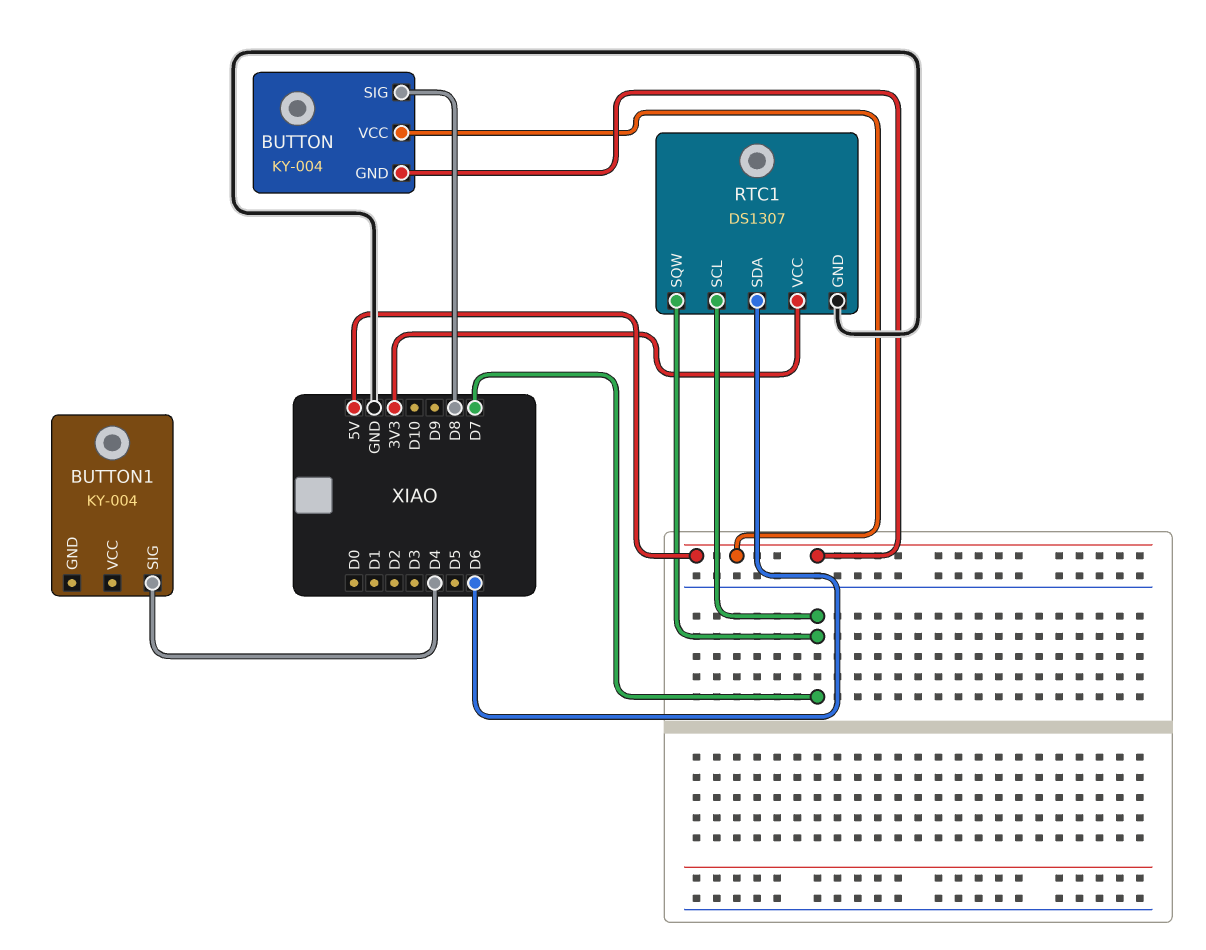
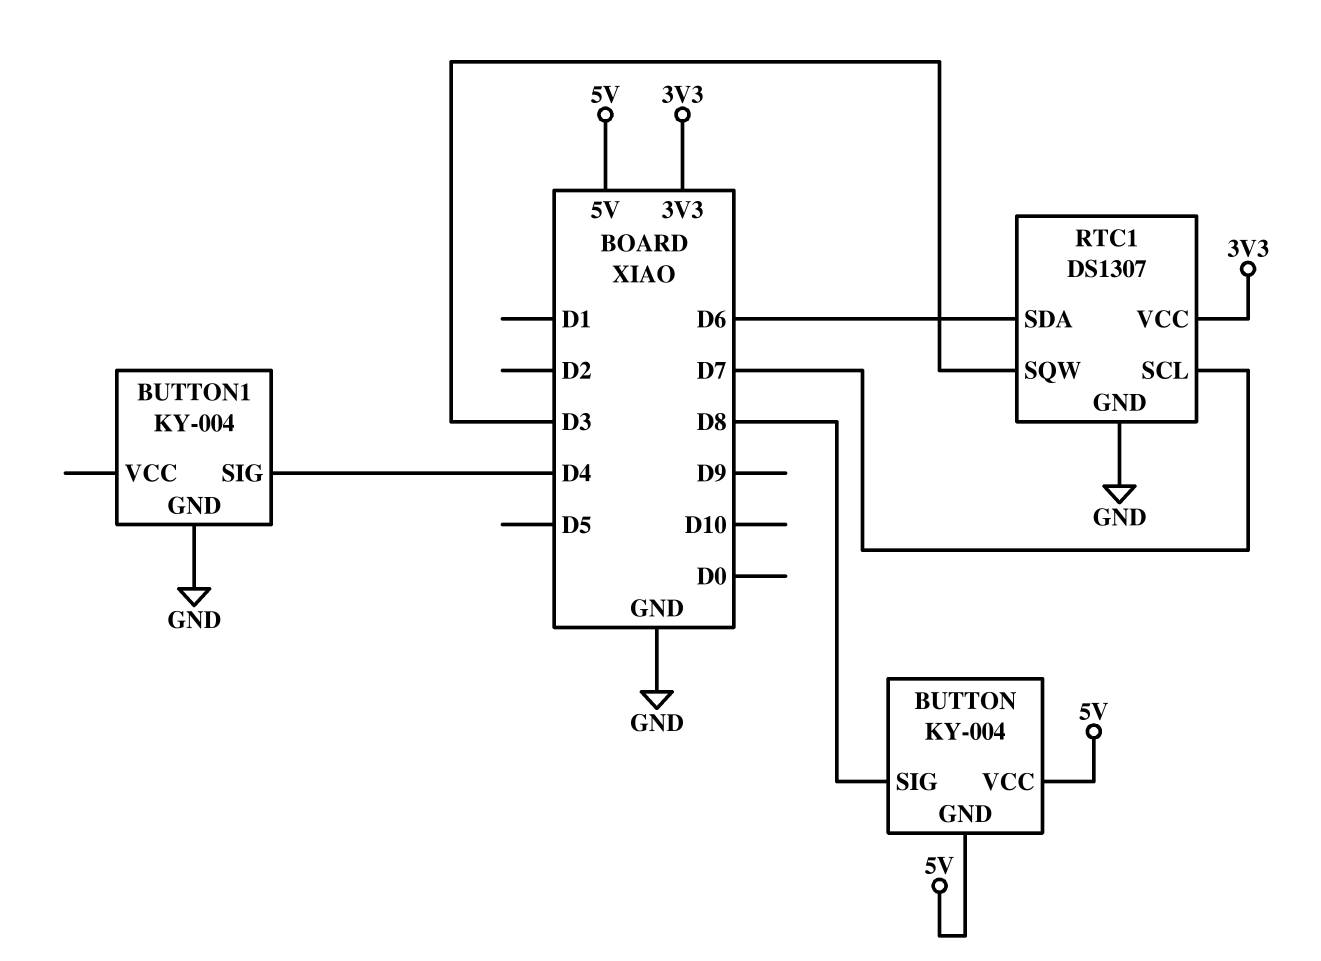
BUTTON1 pin GND: none -> GND
RTC1 pin SQW: D7 -> D3

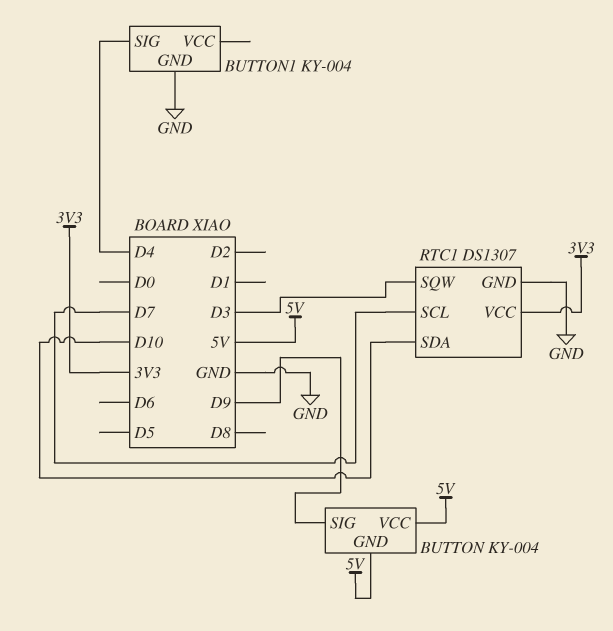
BUTTON pin SIG: D8 -> D9
RTC1 pin SDA: D6 -> D10

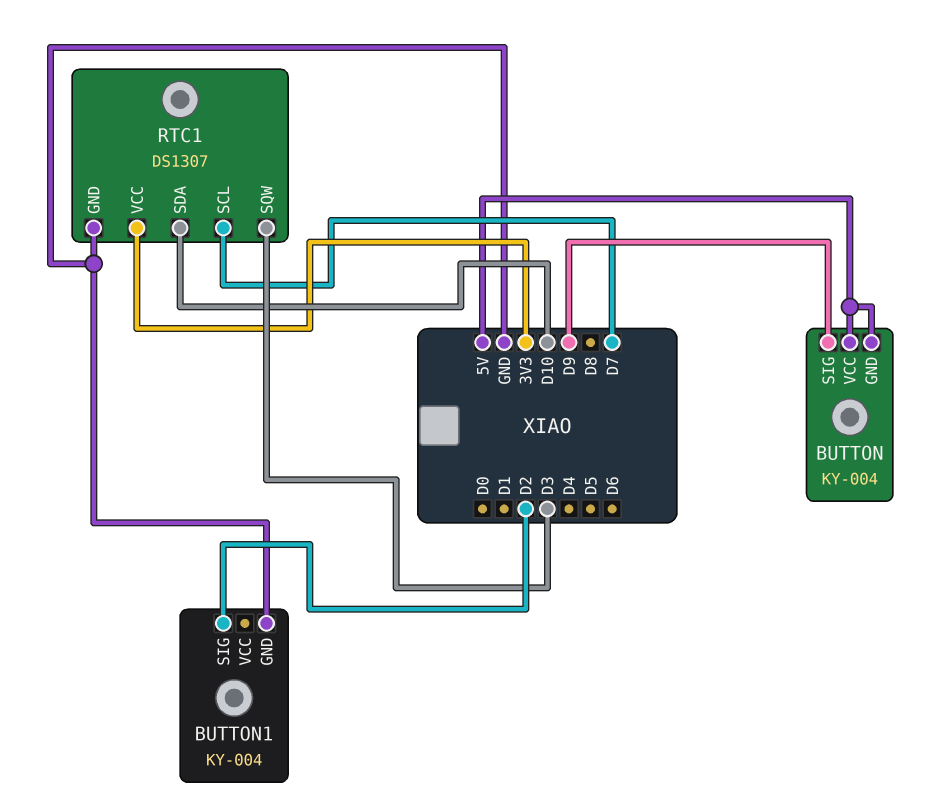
BUTTON1 pin SIG: D4 -> D2

